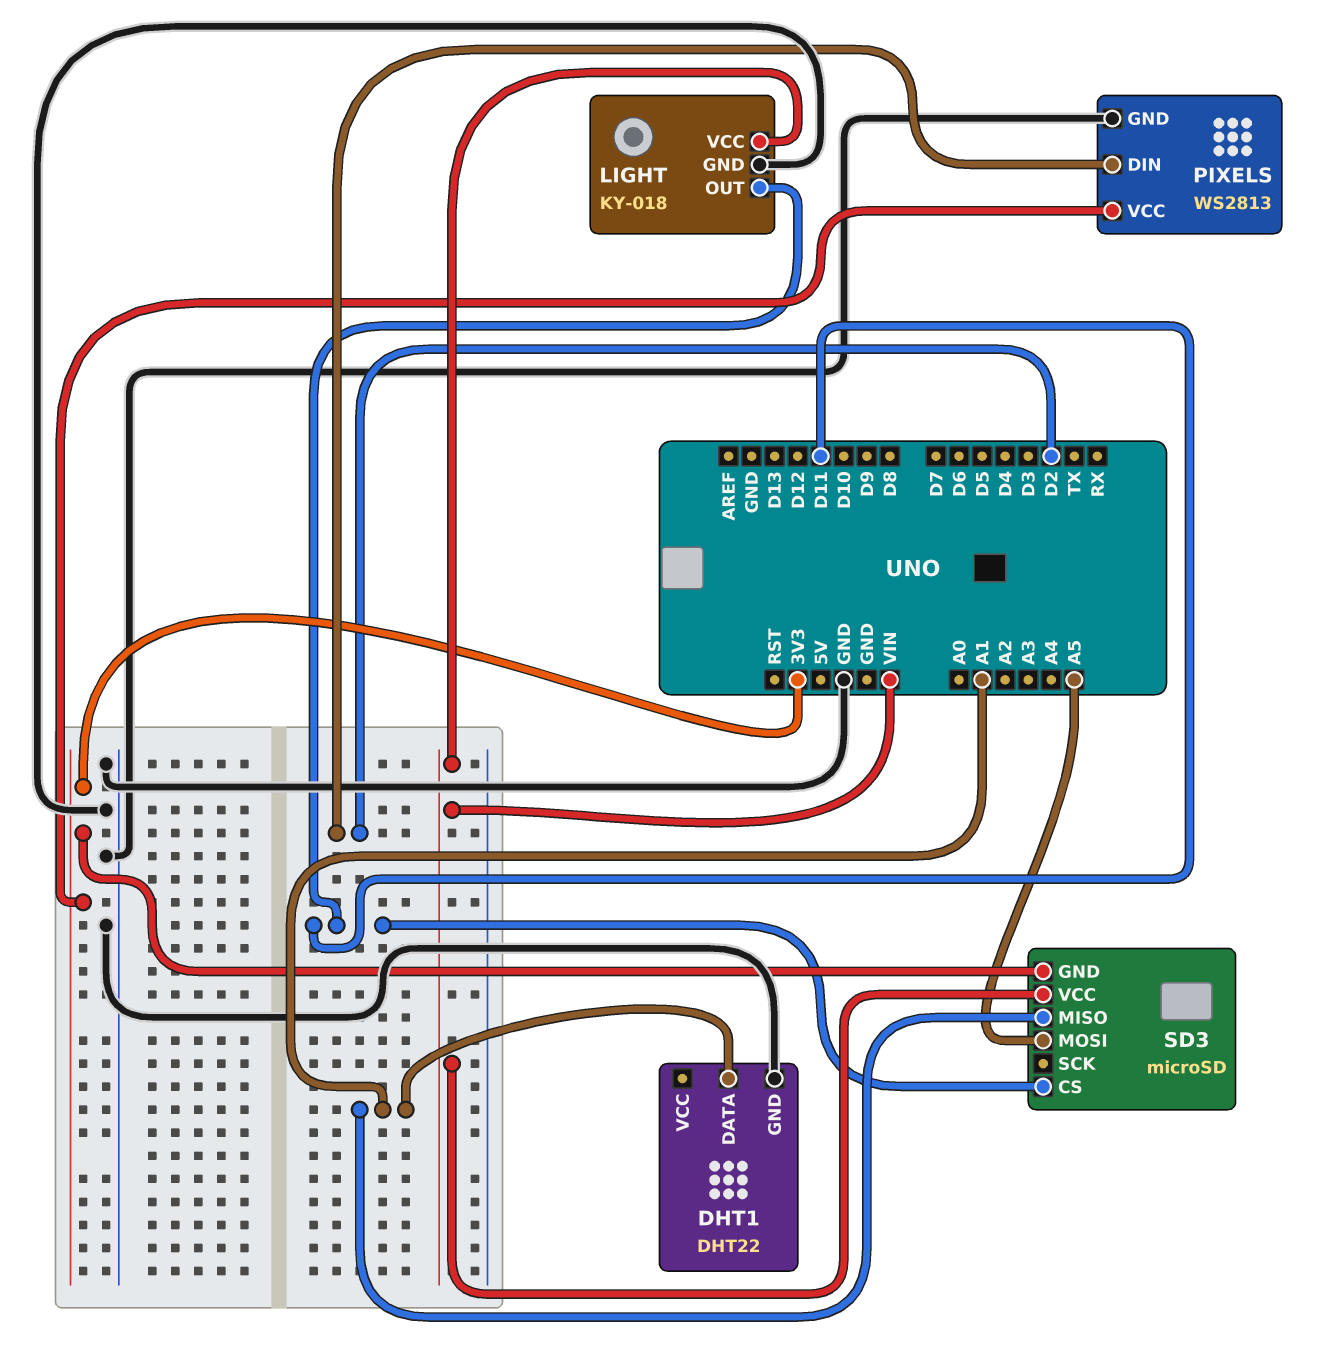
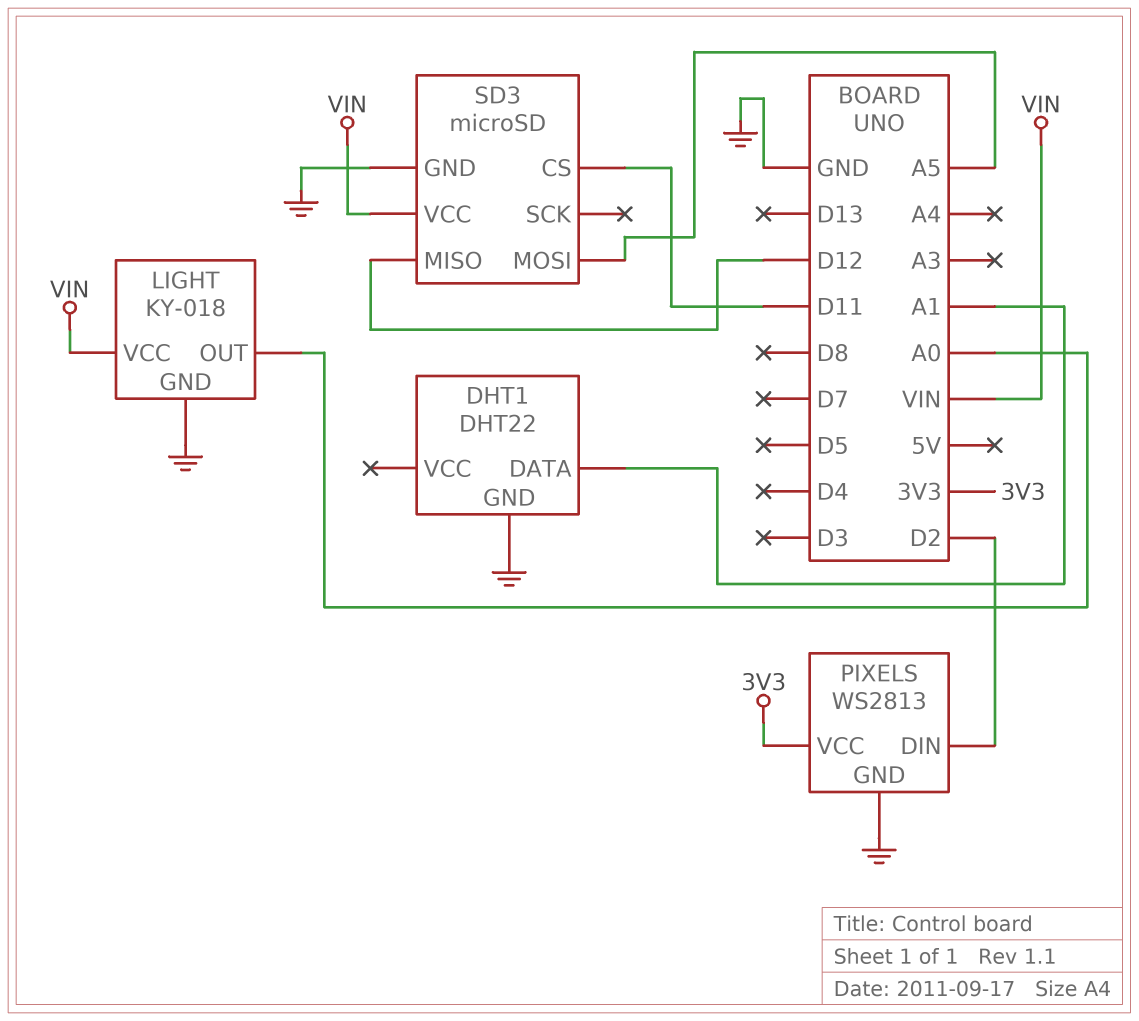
LIGHT pin OUT: D11 -> A0
SD3 pin GND: 3V3 -> GND
SD3 pin MISO: A1 -> D12

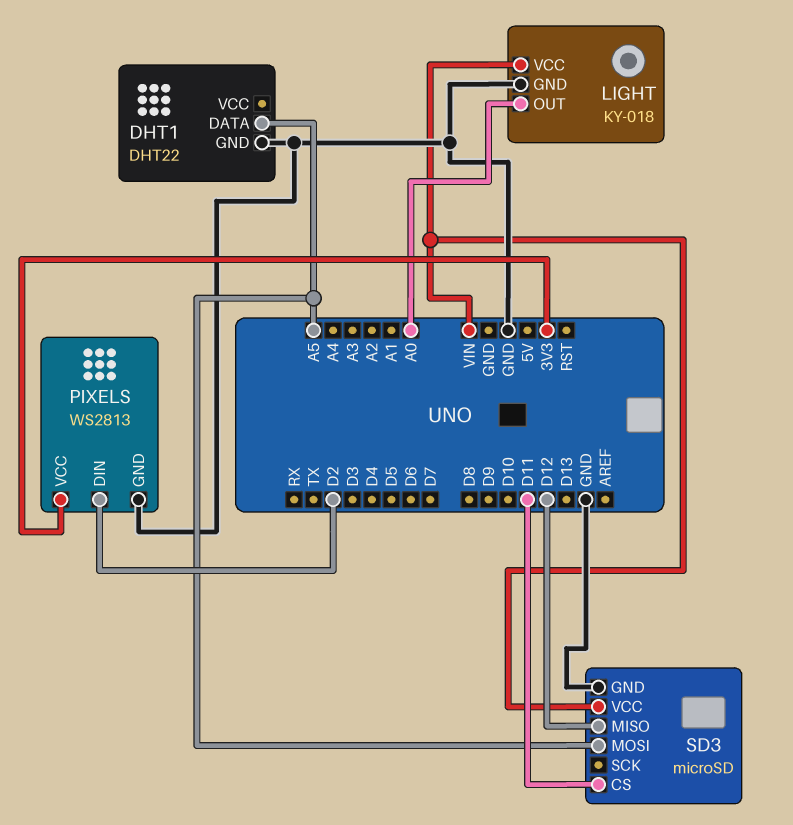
DHT1 pin DATA: A1 -> A5

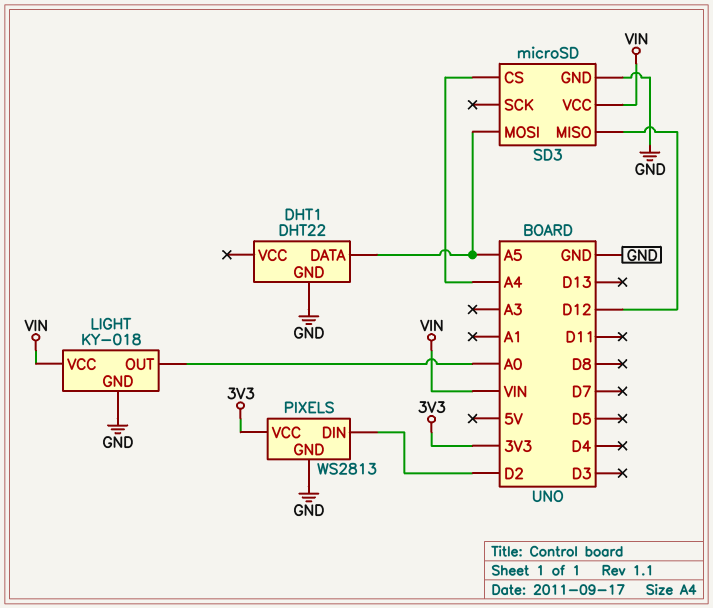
SD3 pin CS: D11 -> A4

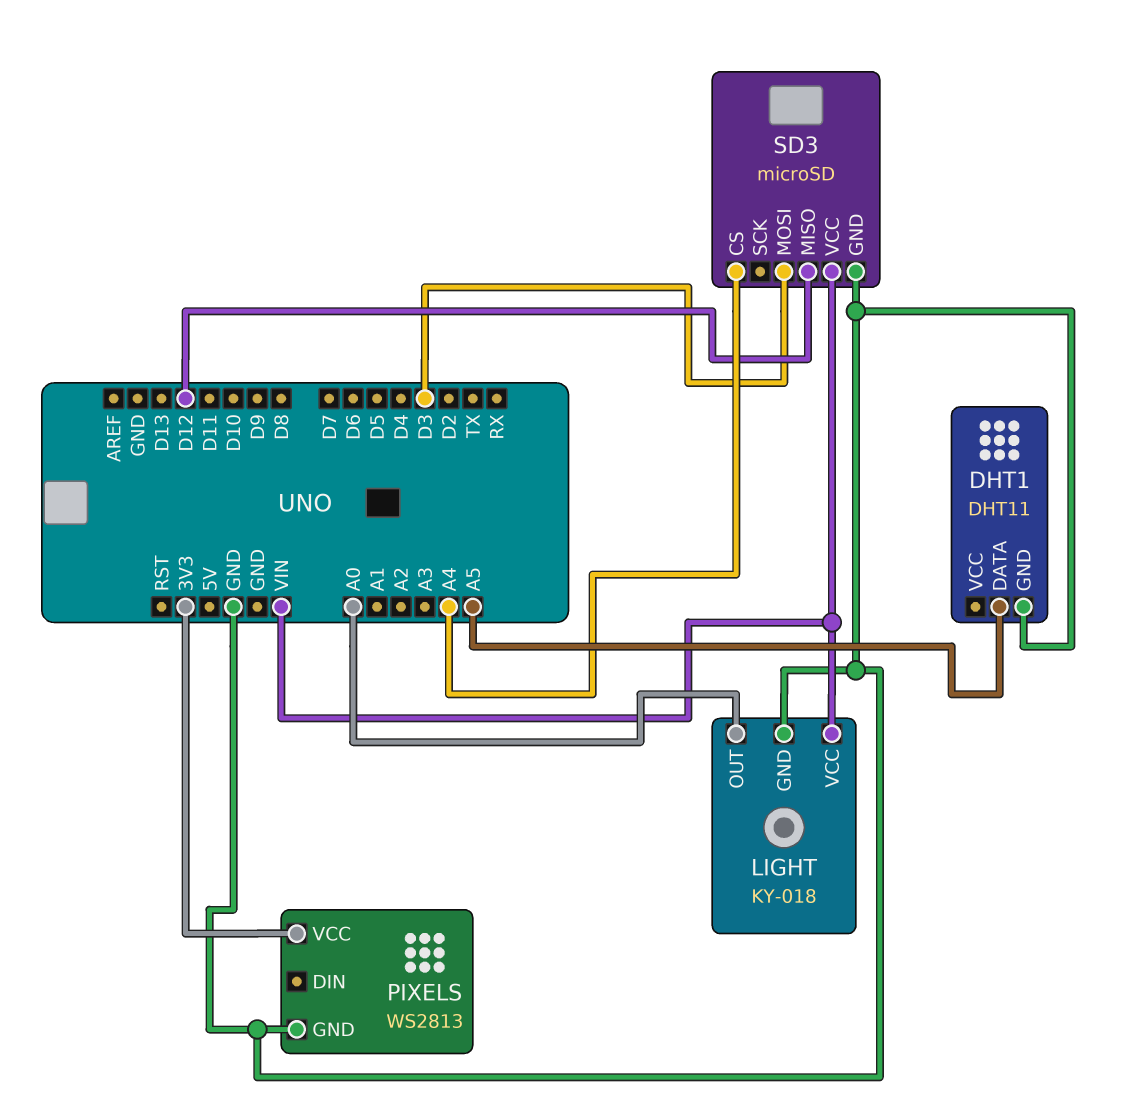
DHT1: DHT22 -> DHT11
PIXELS pin DIN: D2 -> none
SD3 pin MOSI: A5 -> D3

